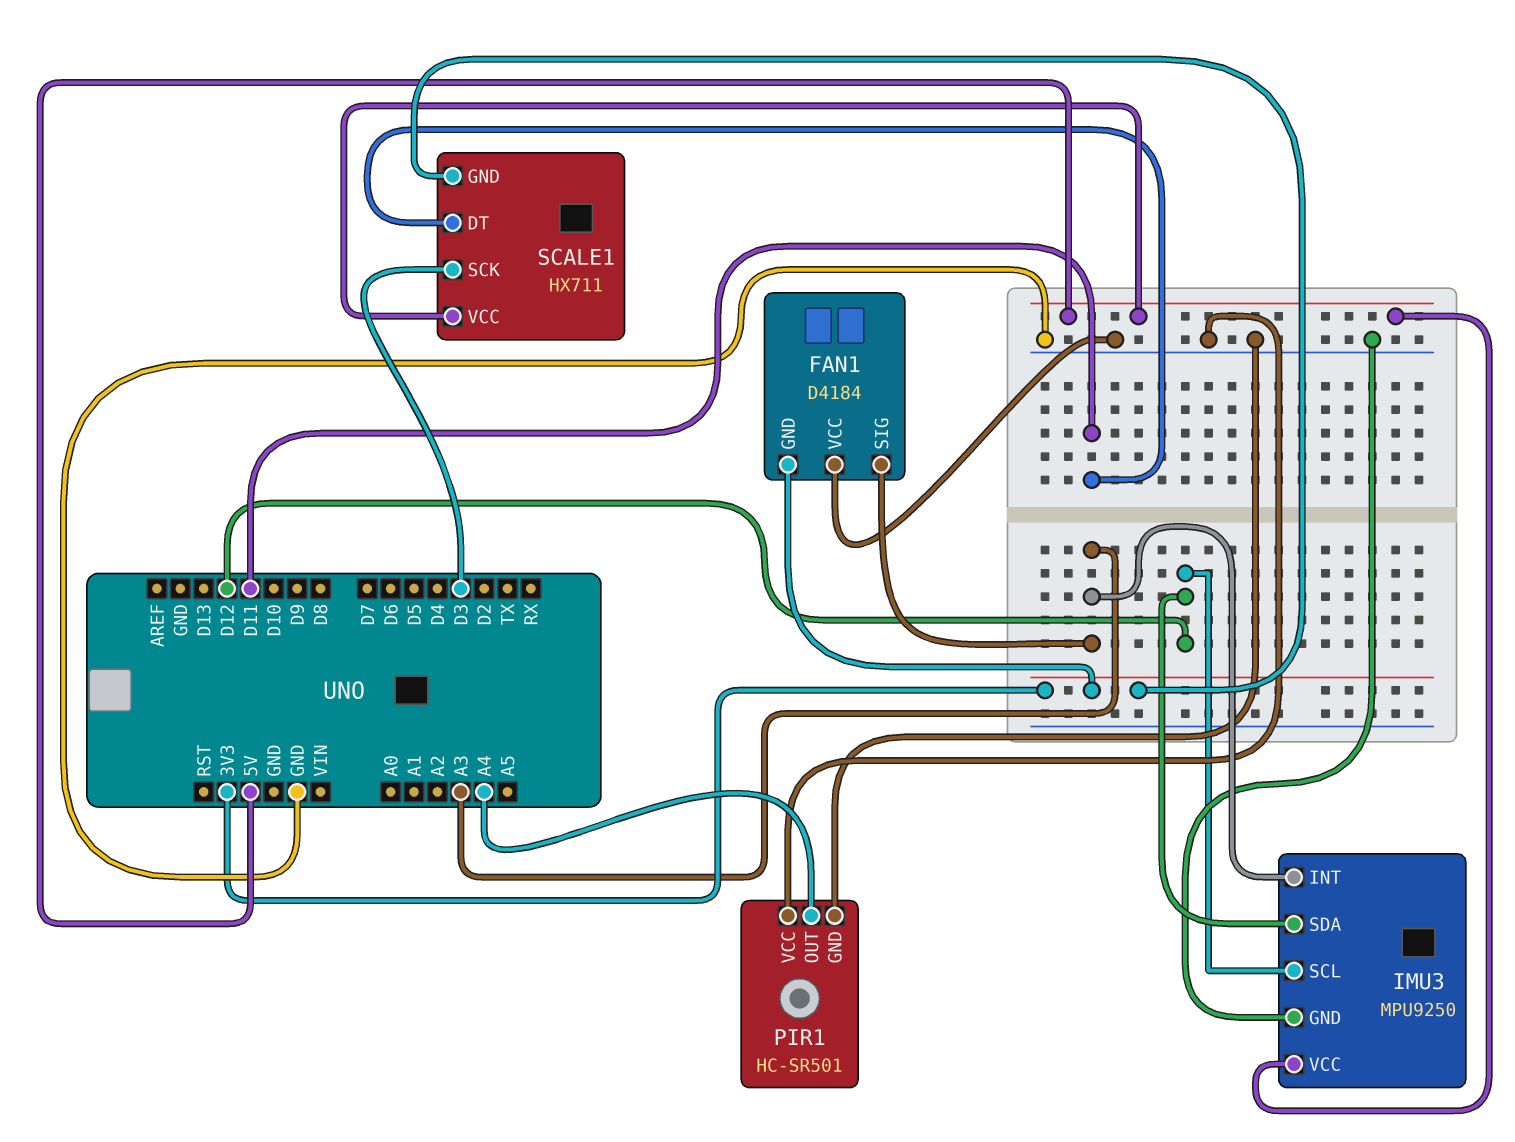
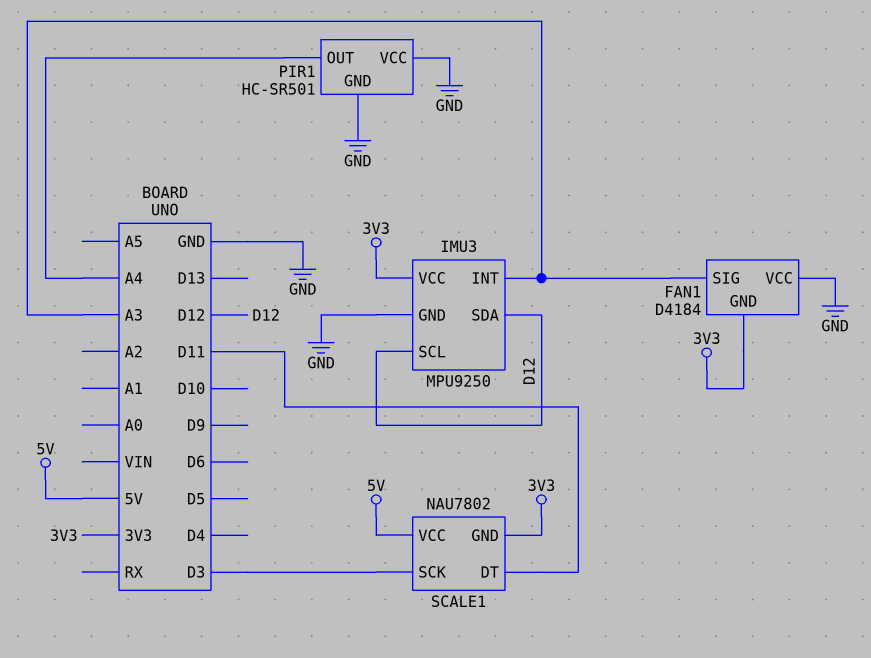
IMU3 pin VCC: 5V -> 3V3
SCALE1: HX711 -> NAU7802

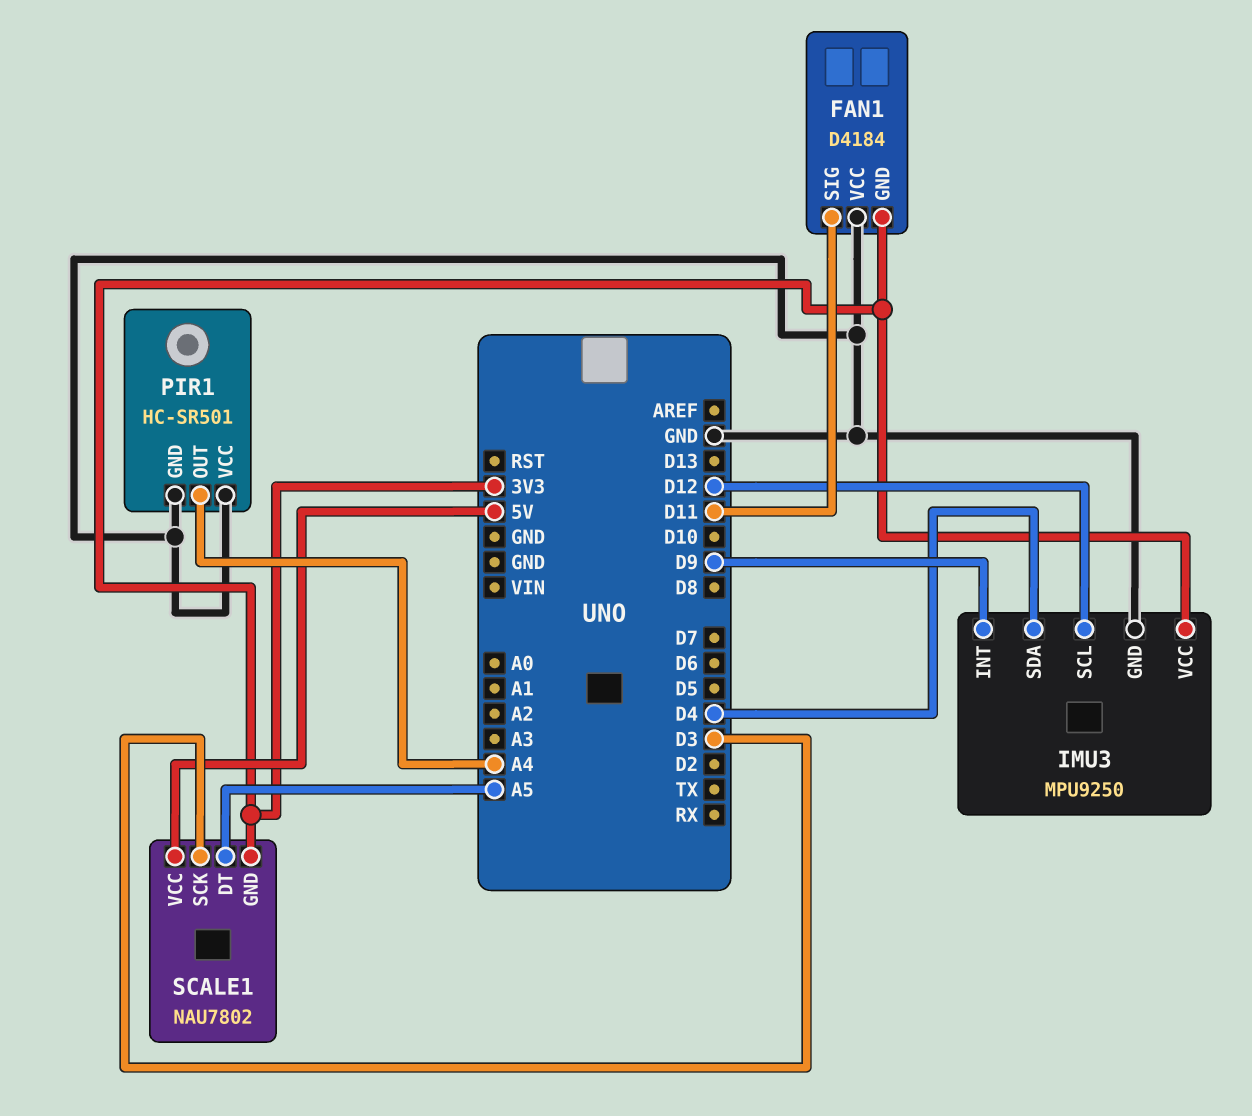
FAN1 pin SIG: A3 -> D11
IMU3 pin INT: A3 -> D9
IMU3 pin SDA: D12 -> D4
SCALE1 pin DT: D11 -> A5

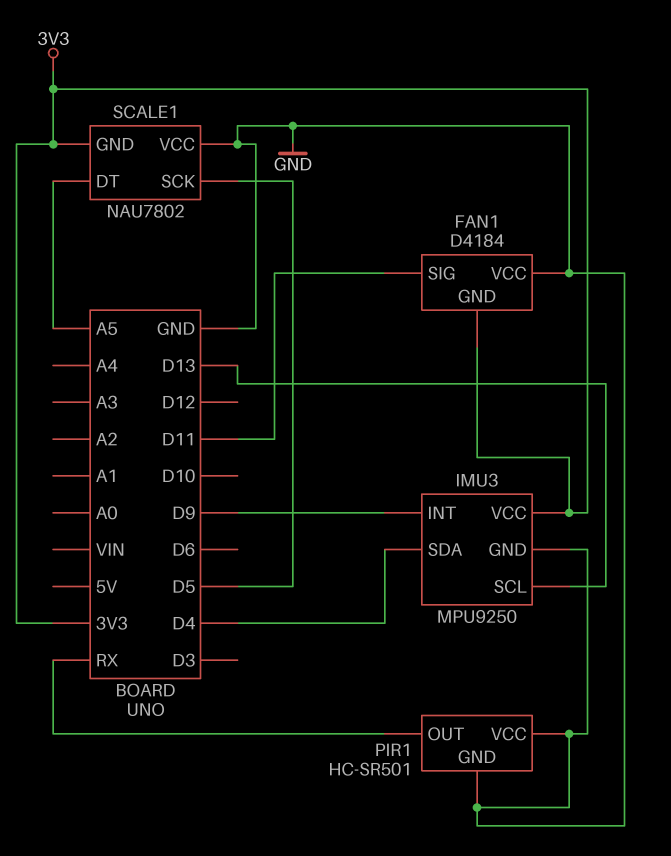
IMU3 pin SCL: D12 -> D13
PIR1 pin OUT: A4 -> RX
SCALE1 pin SCK: D3 -> D5
SCALE1 pin VCC: 5V -> GND

